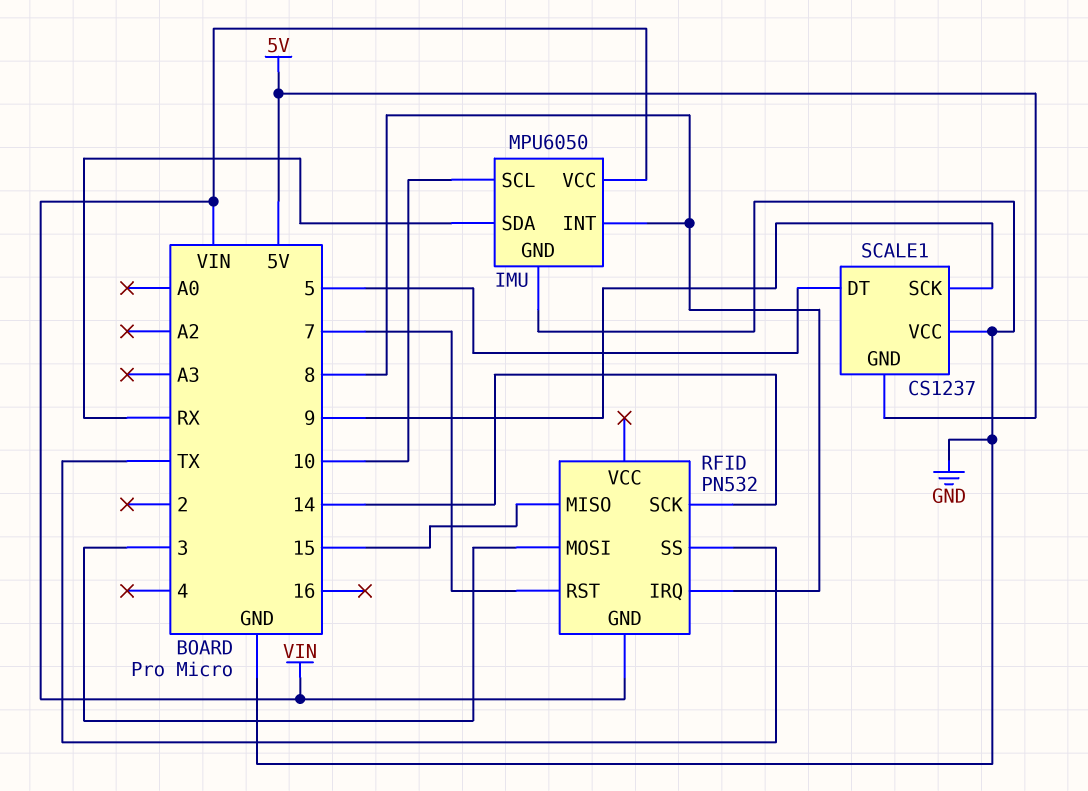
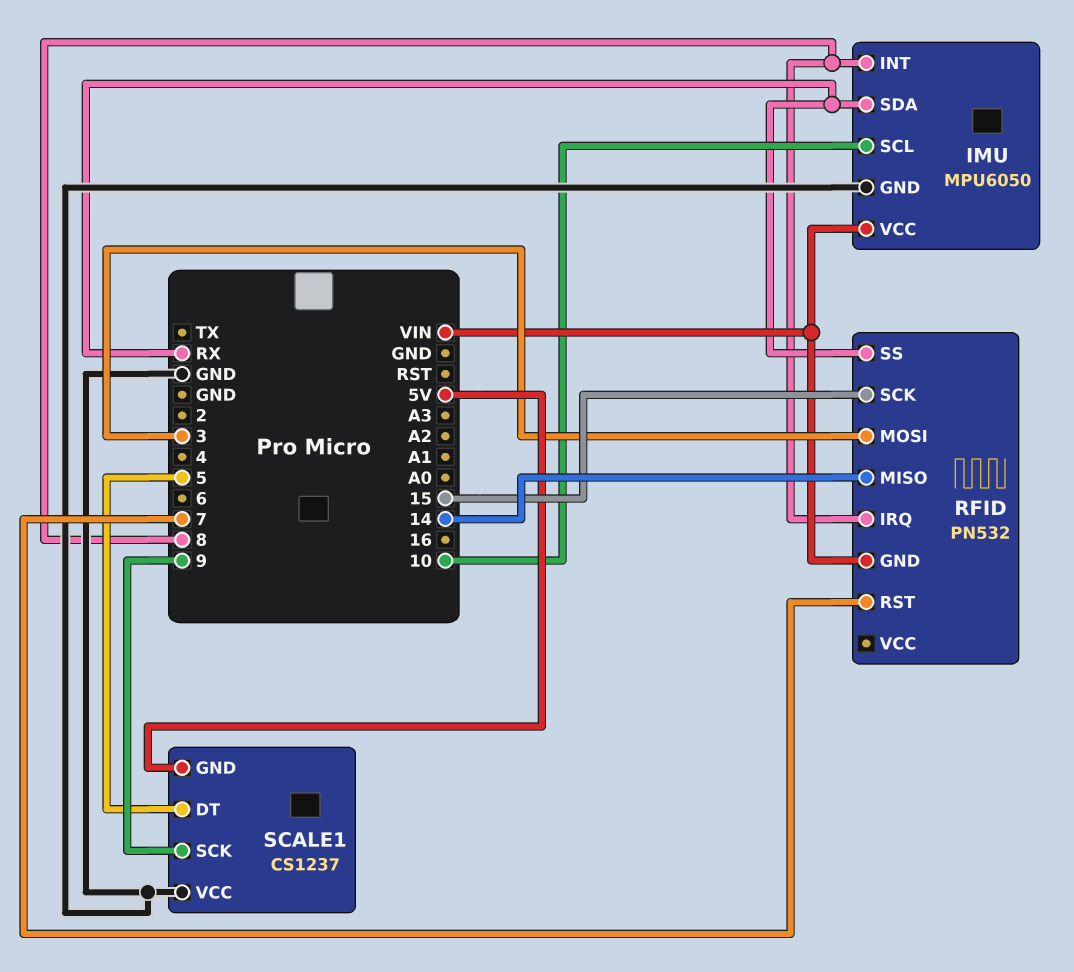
RFID pin MISO: 15 -> 14
RFID pin SCK: 14 -> 15
RFID pin SS: TX -> RX

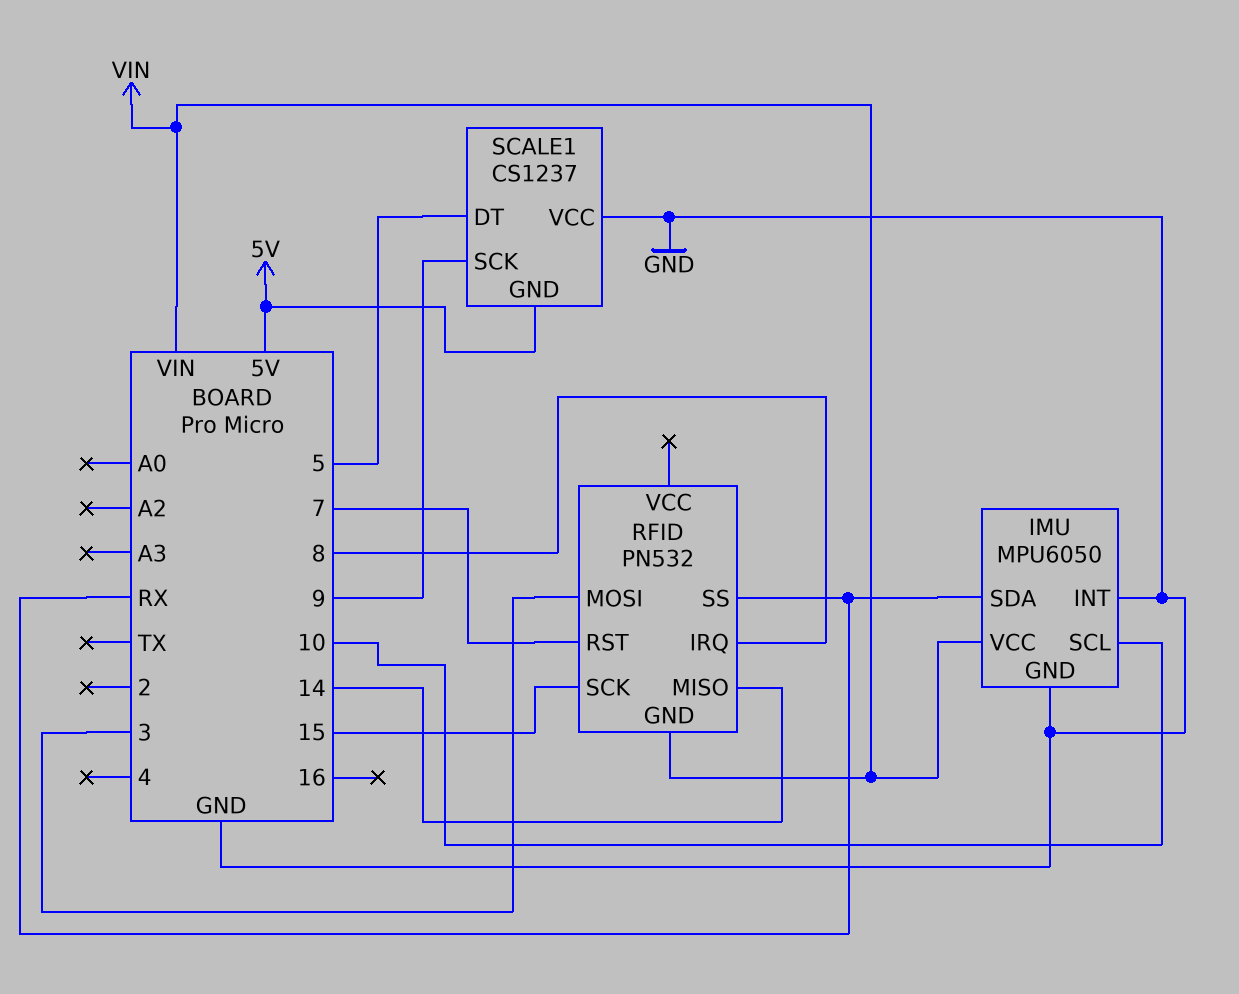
IMU pin INT: 8 -> GND

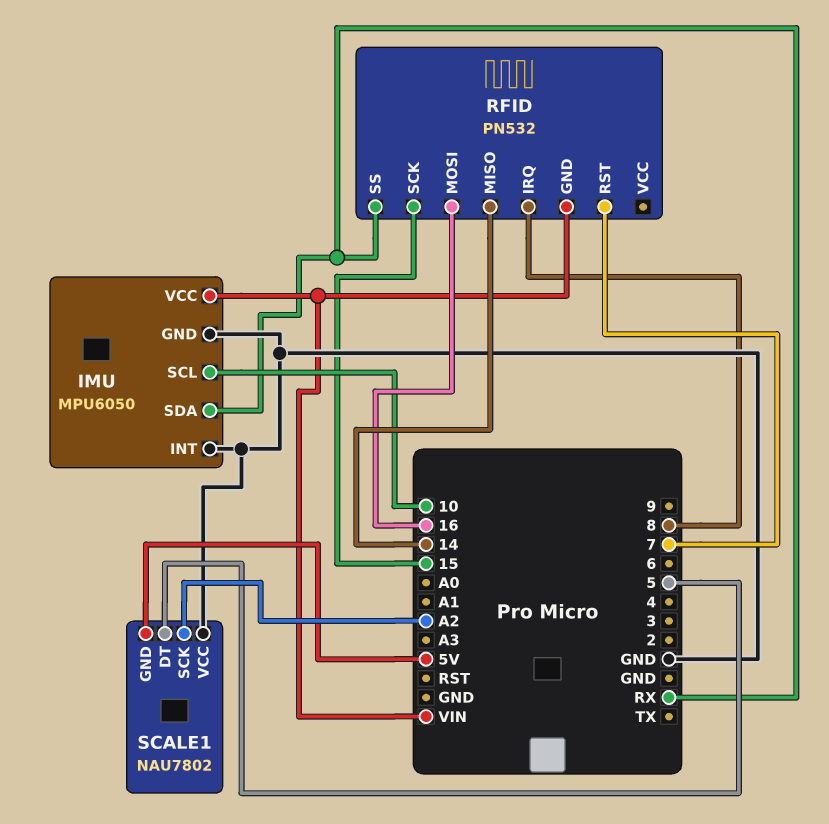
RFID pin MOSI: 3 -> 16
SCALE1: CS1237 -> NAU7802
SCALE1 pin SCK: 9 -> A2

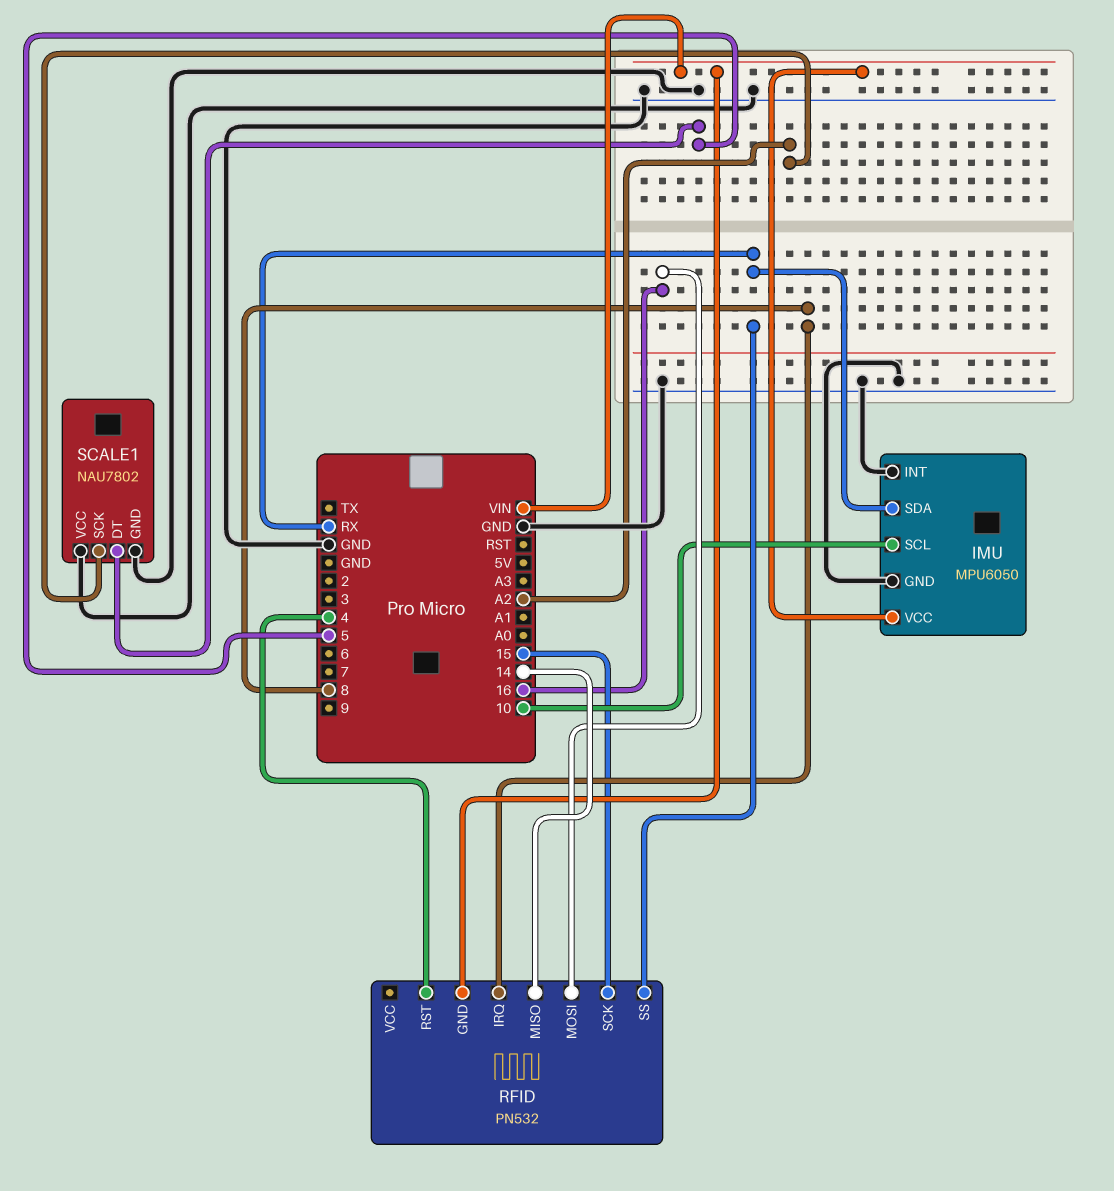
RFID pin RST: 7 -> 4
SCALE1 pin GND: 5V -> GND

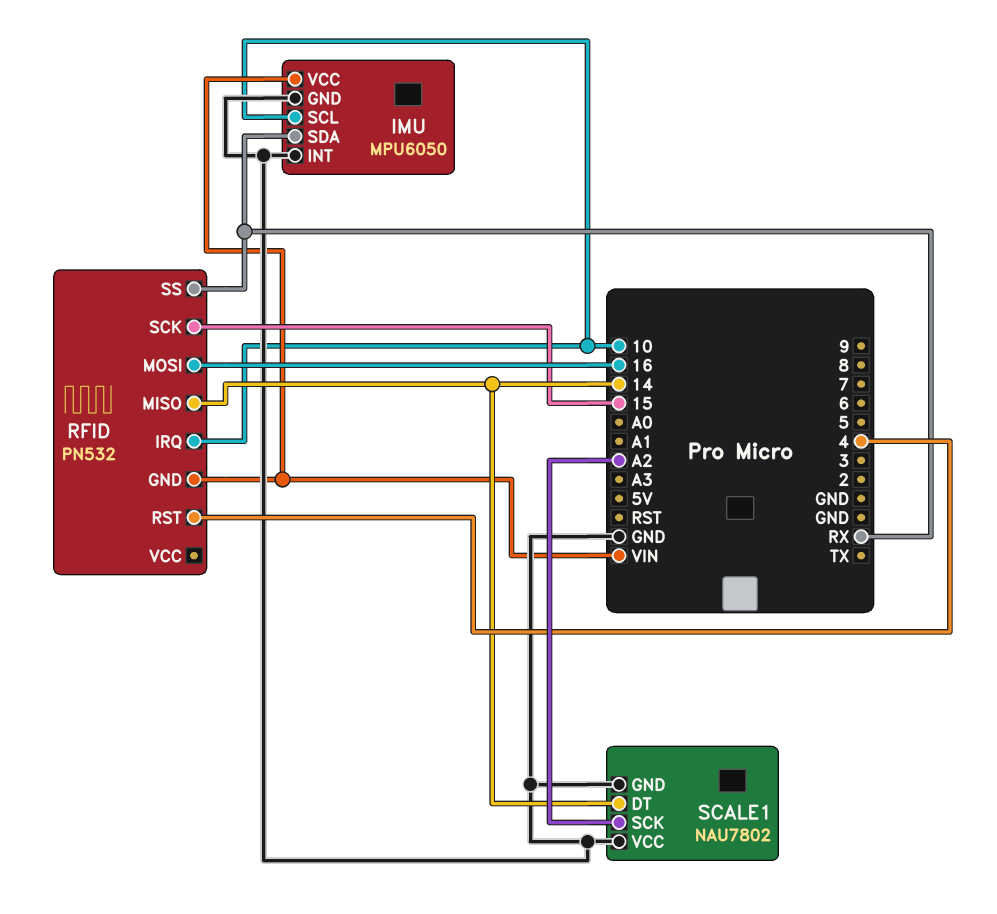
RFID pin IRQ: 8 -> 10
SCALE1 pin DT: 5 -> 14

